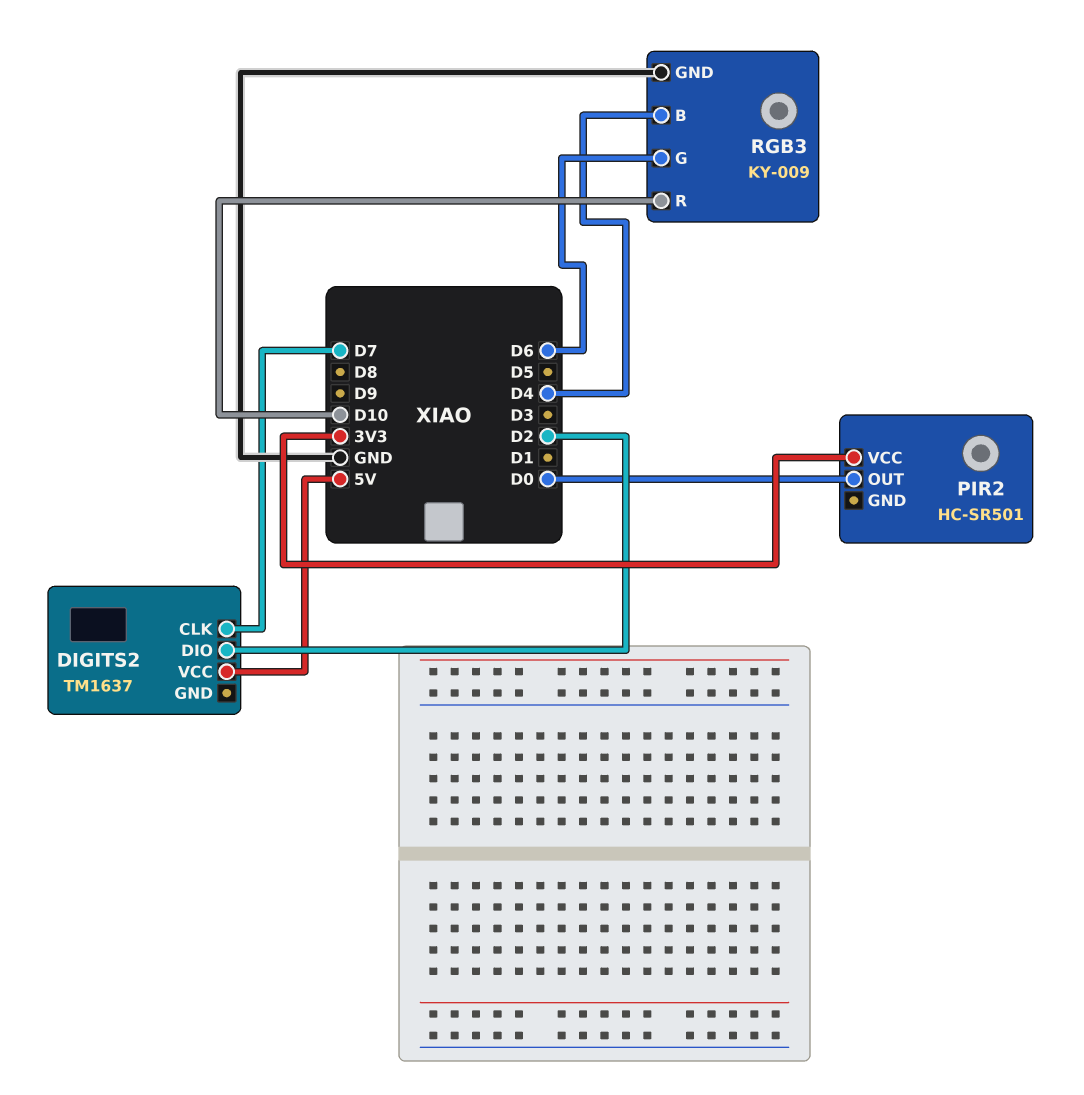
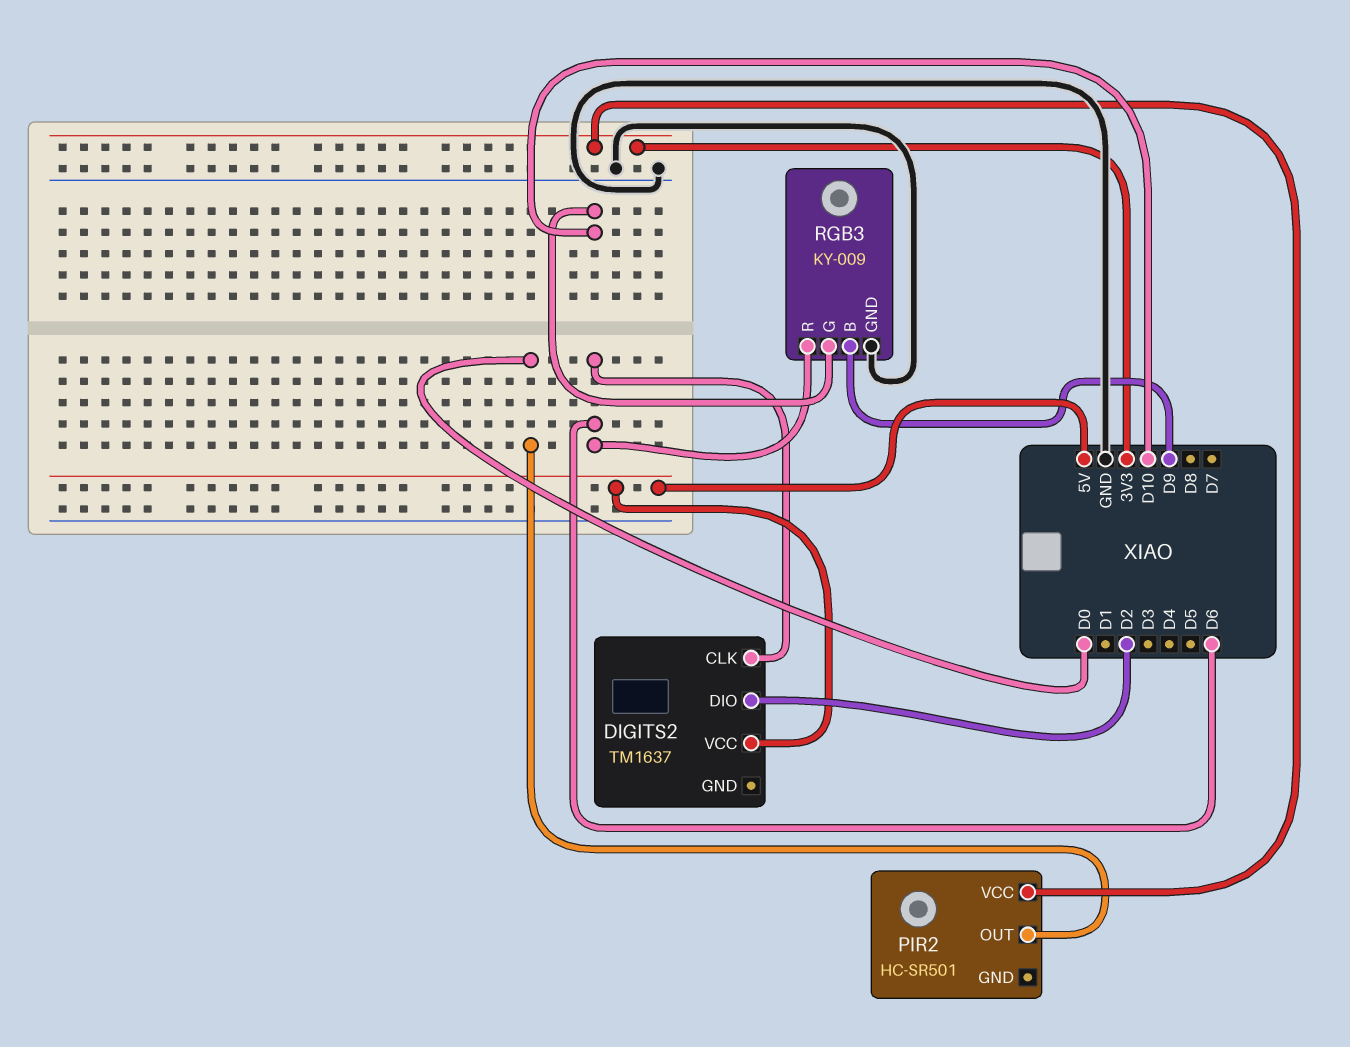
DIGITS2 pin CLK: D7 -> D6
RGB3 pin B: D4 -> D9
RGB3 pin G: D6 -> D10
RGB3 pin R: D10 -> D6

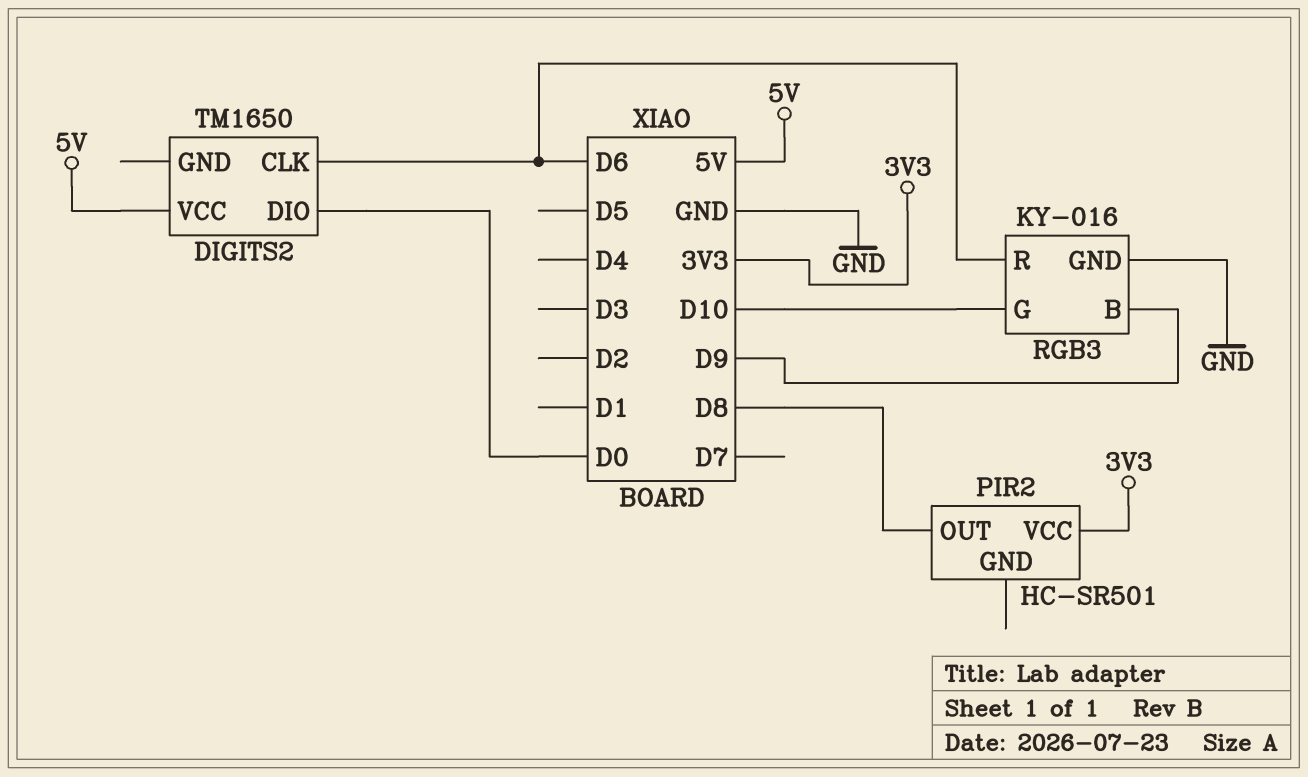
DIGITS2: TM1637 -> TM1650
DIGITS2 pin DIO: D2 -> D0
PIR2 pin OUT: D0 -> D8
RGB3: KY-009 -> KY-016

